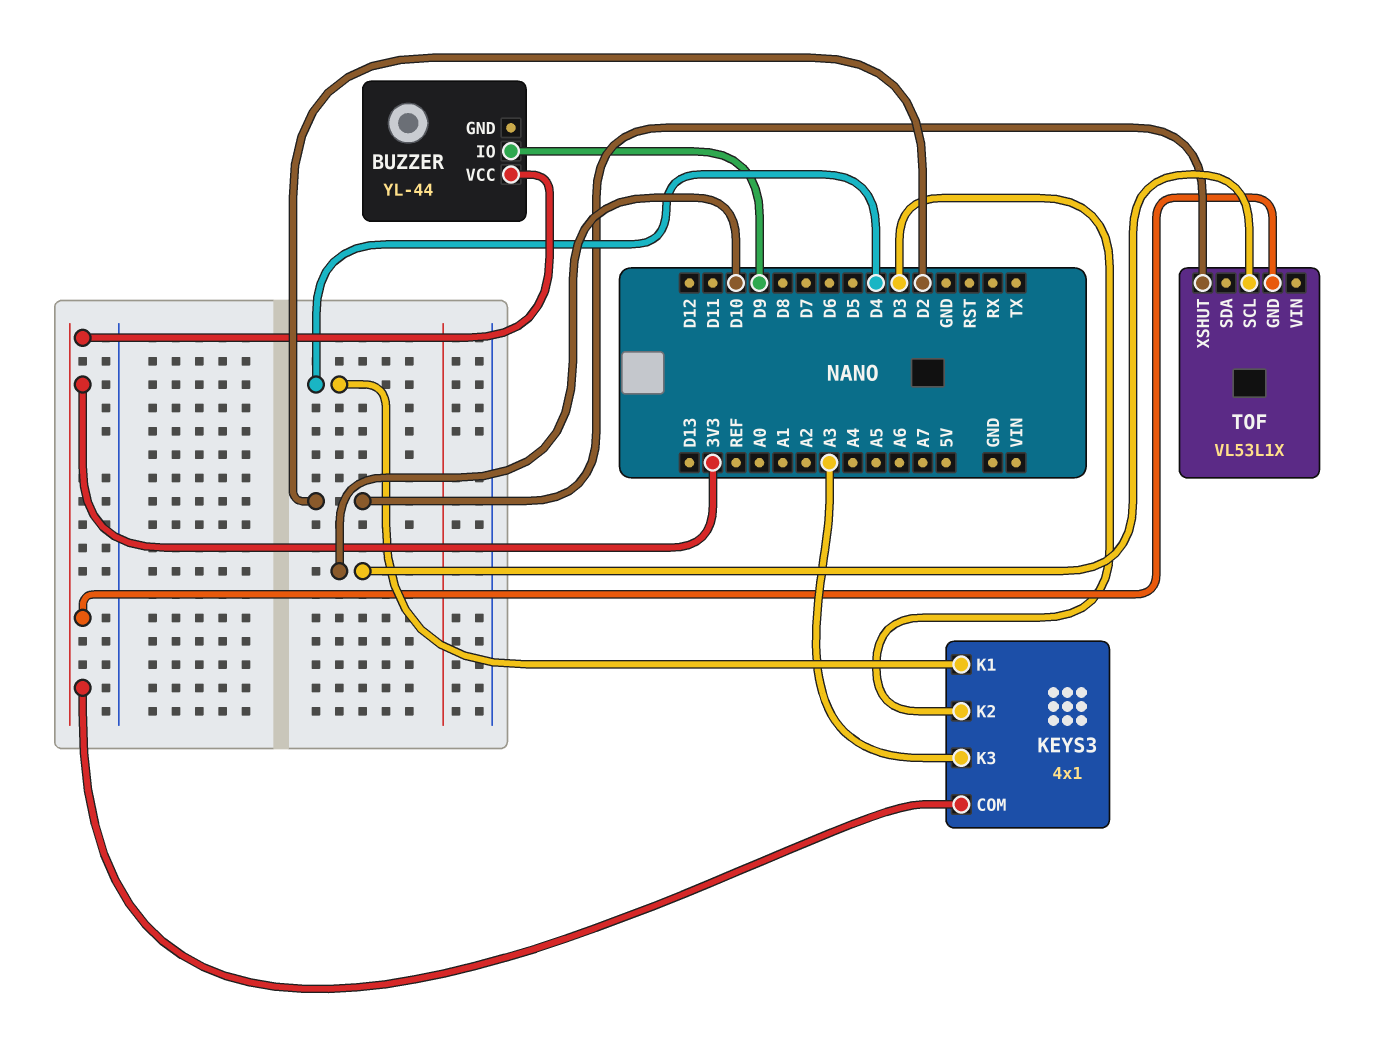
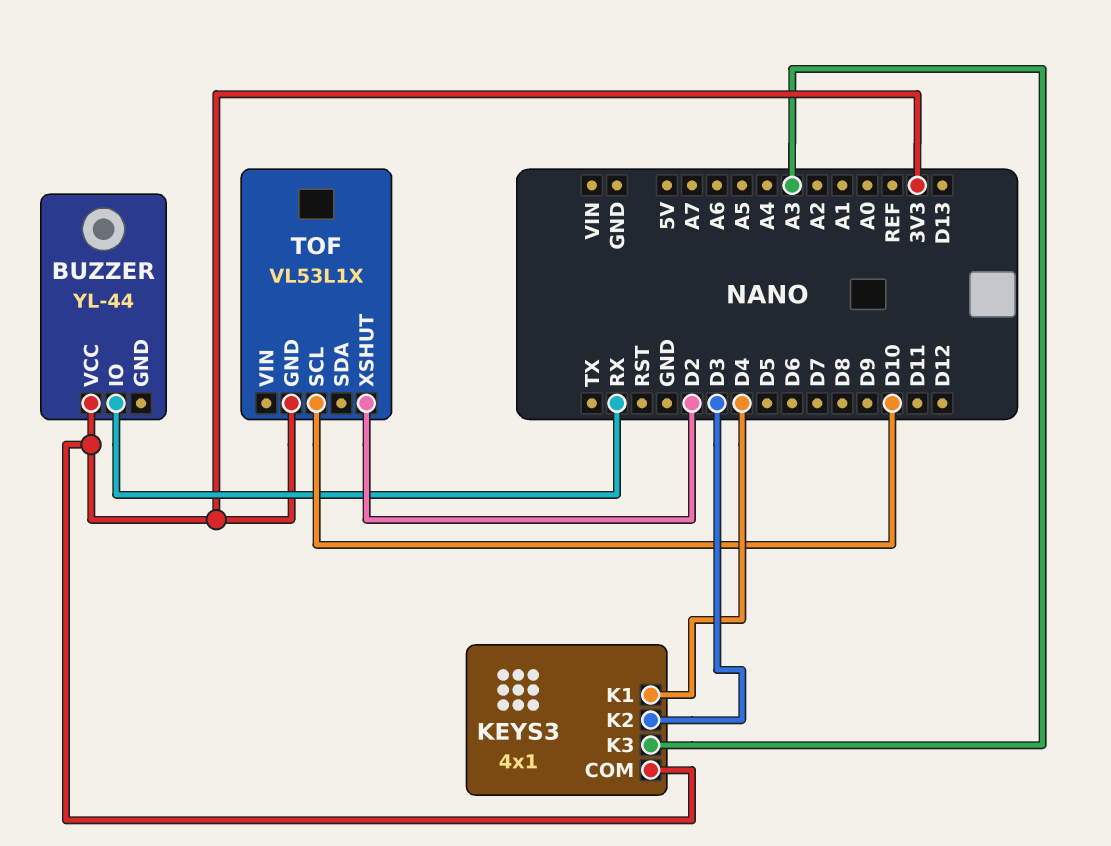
BUZZER pin IO: D9 -> RX

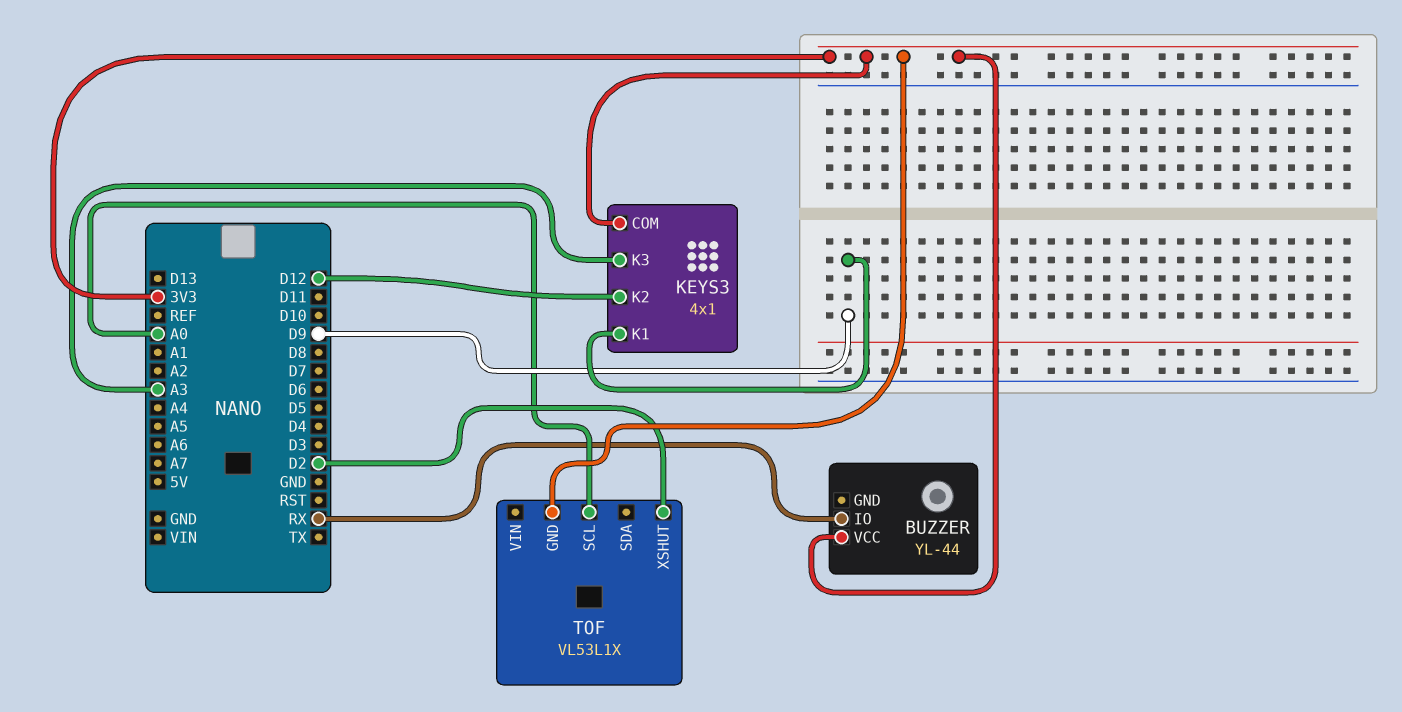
KEYS3 pin K1: D4 -> D9
KEYS3 pin K2: D3 -> D12
TOF pin SCL: D10 -> A0

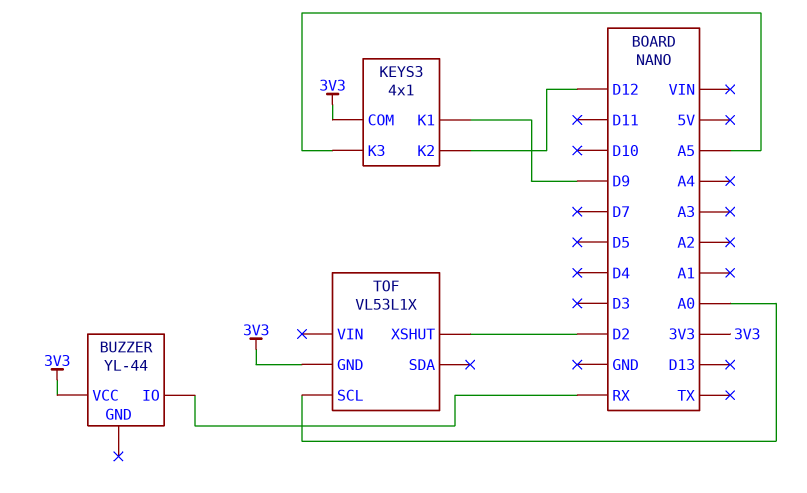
KEYS3 pin K3: A3 -> A5

